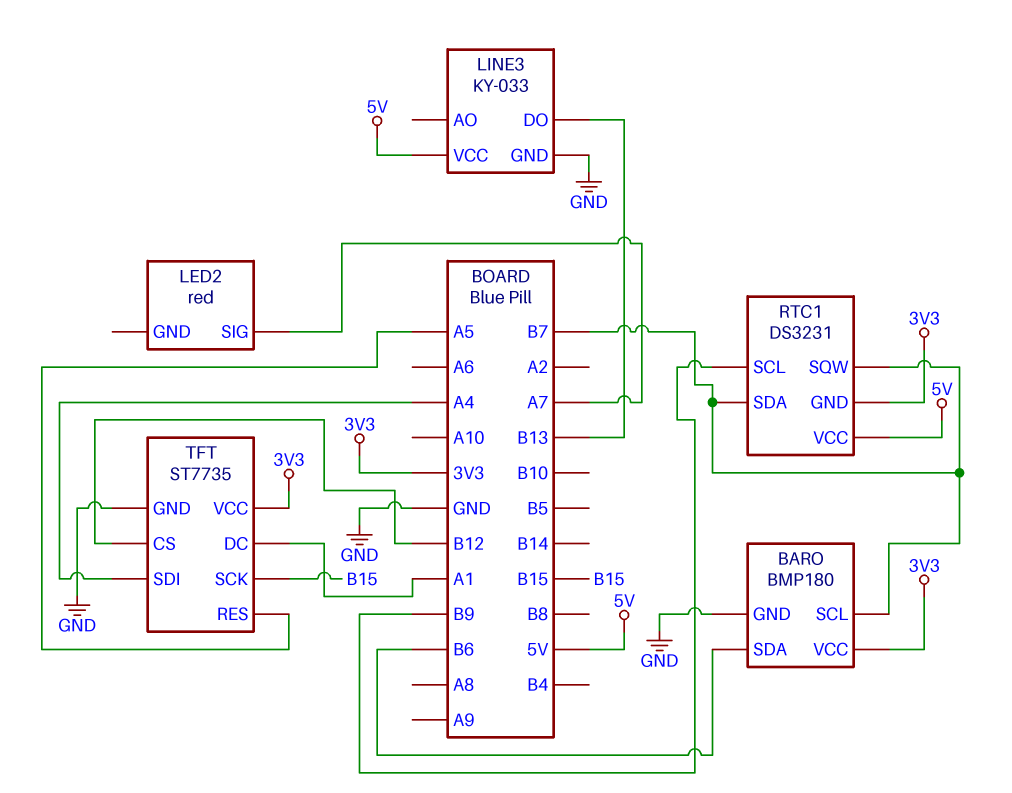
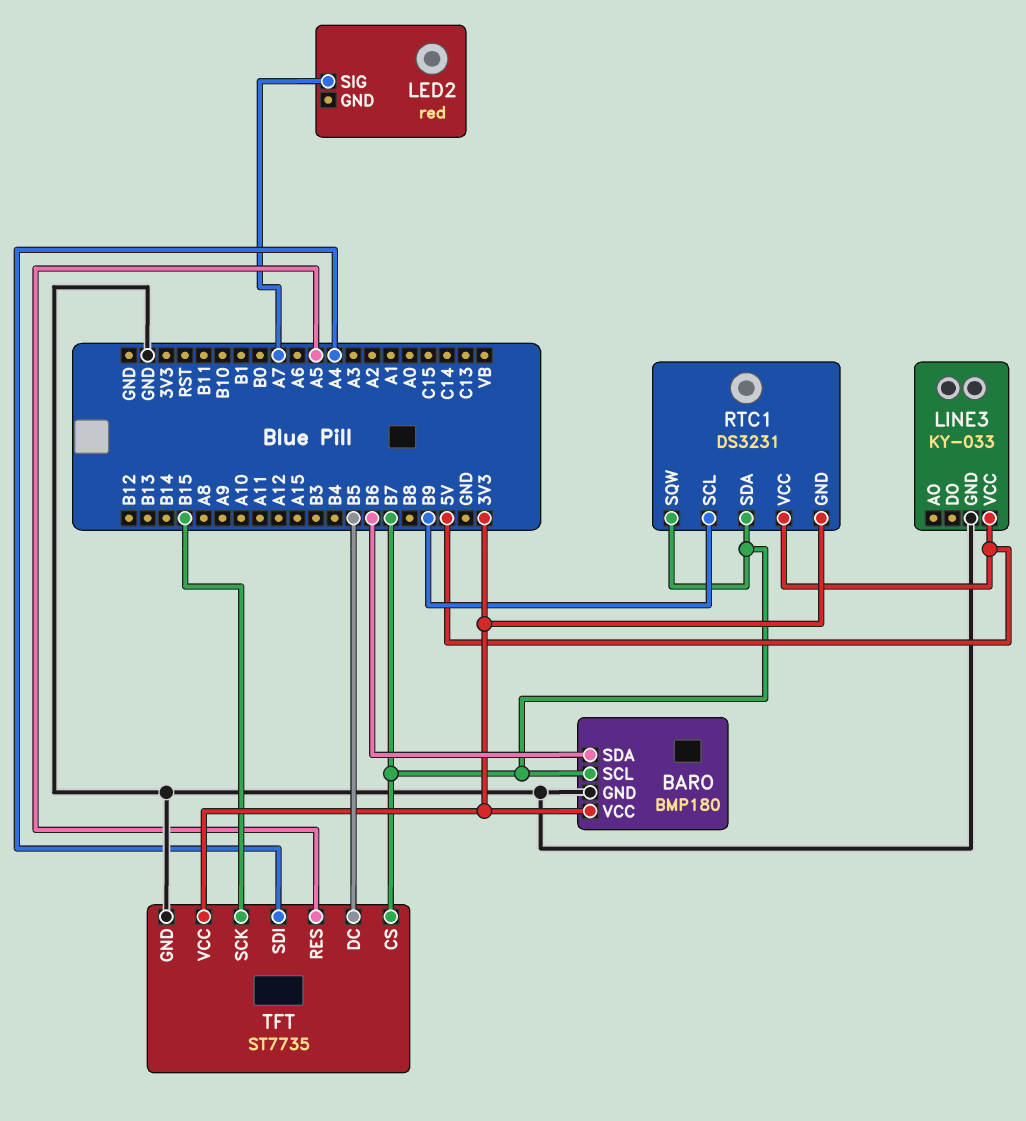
LINE3 pin DO: B13 -> none
TFT pin CS: B12 -> B7
TFT pin DC: A1 -> B5

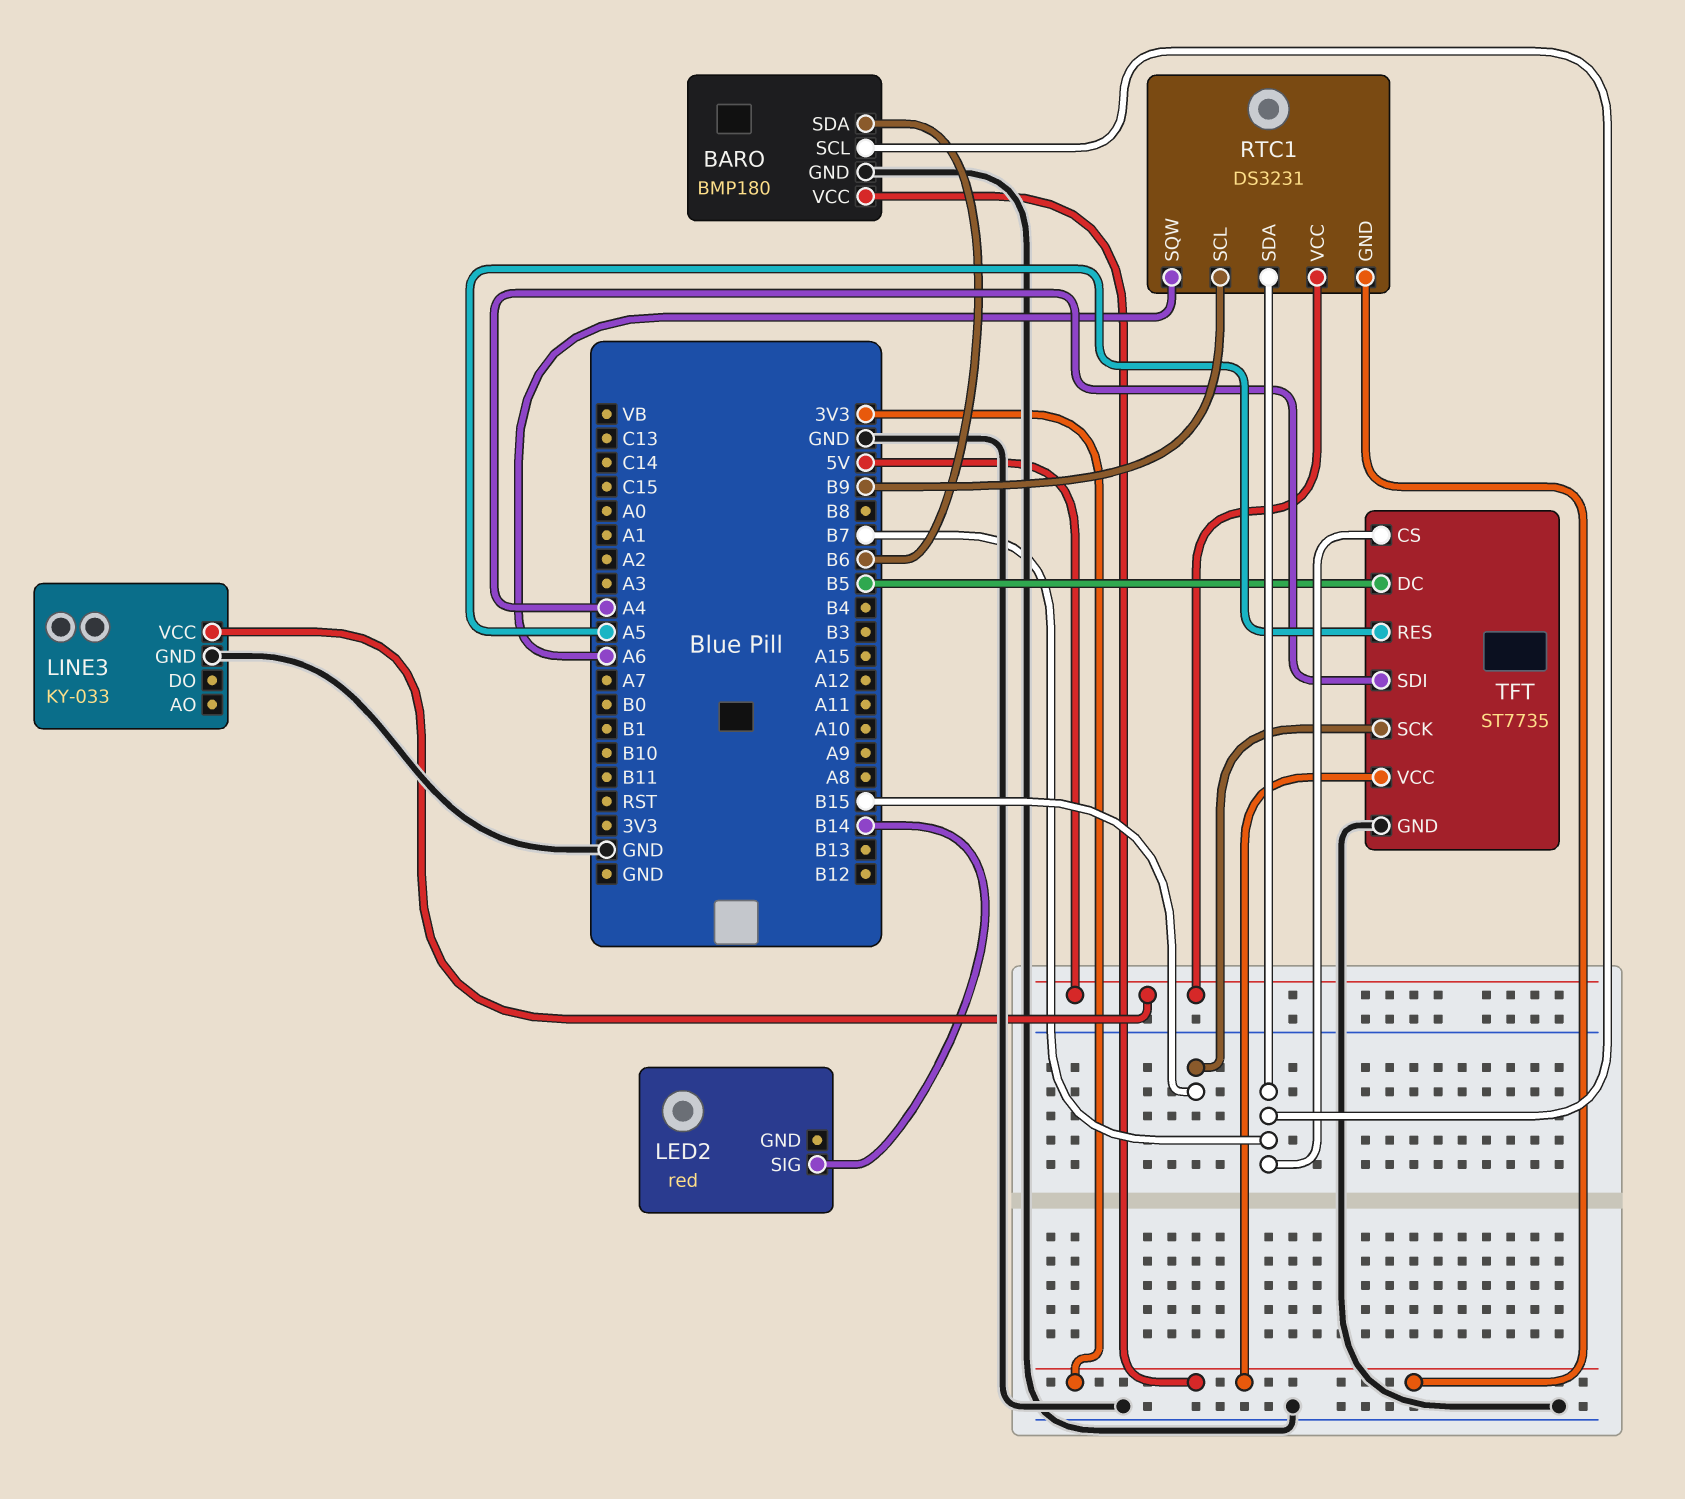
LED2 pin SIG: A7 -> B14
RTC1 pin SQW: B7 -> A6

